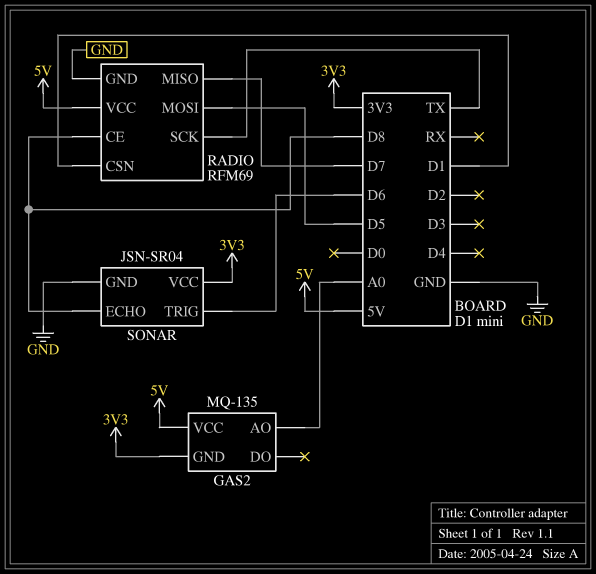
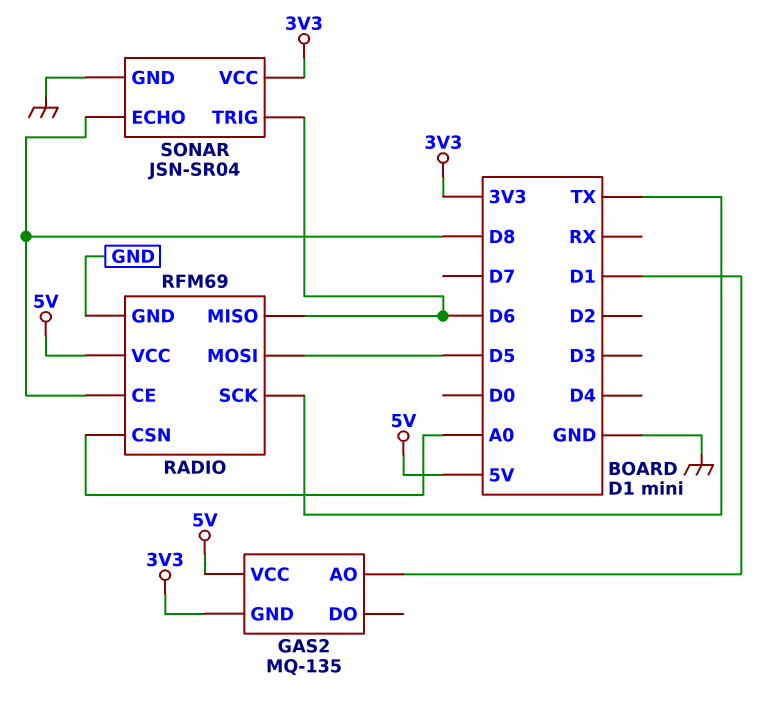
GAS2 pin AO: A0 -> D1
RADIO pin CSN: D1 -> A0
RADIO pin MISO: D7 -> D6

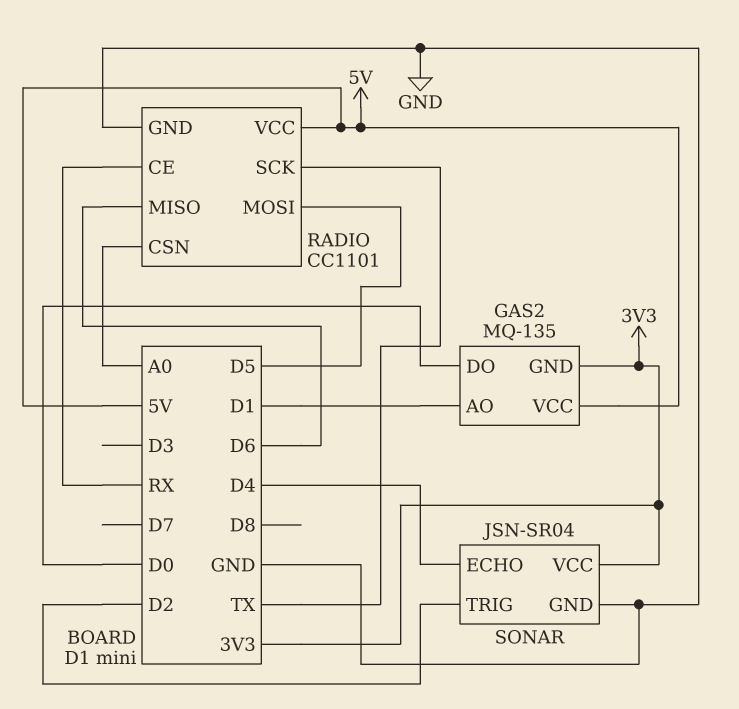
GAS2 pin DO: none -> D0
RADIO: RFM69 -> CC1101
RADIO pin CE: D8 -> RX
SONAR pin ECHO: D8 -> D4
SONAR pin TRIG: D6 -> D2

